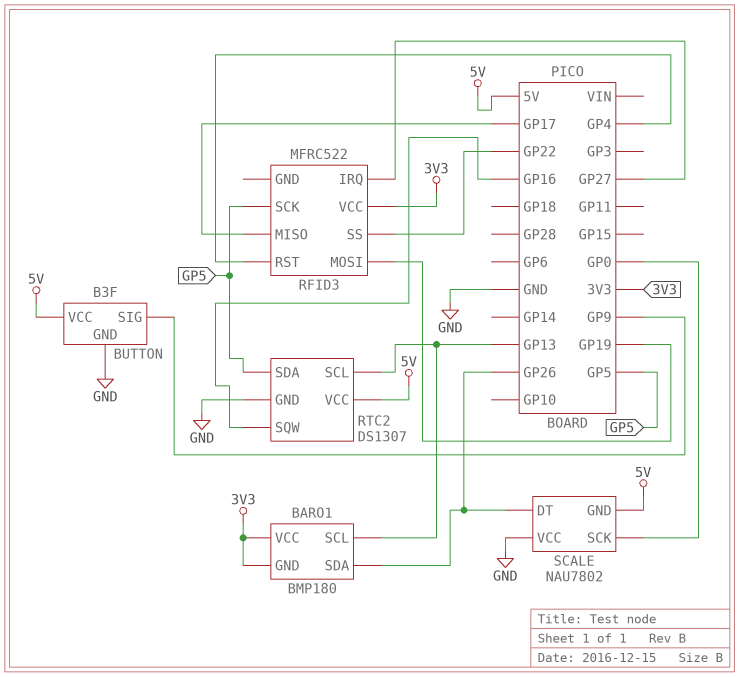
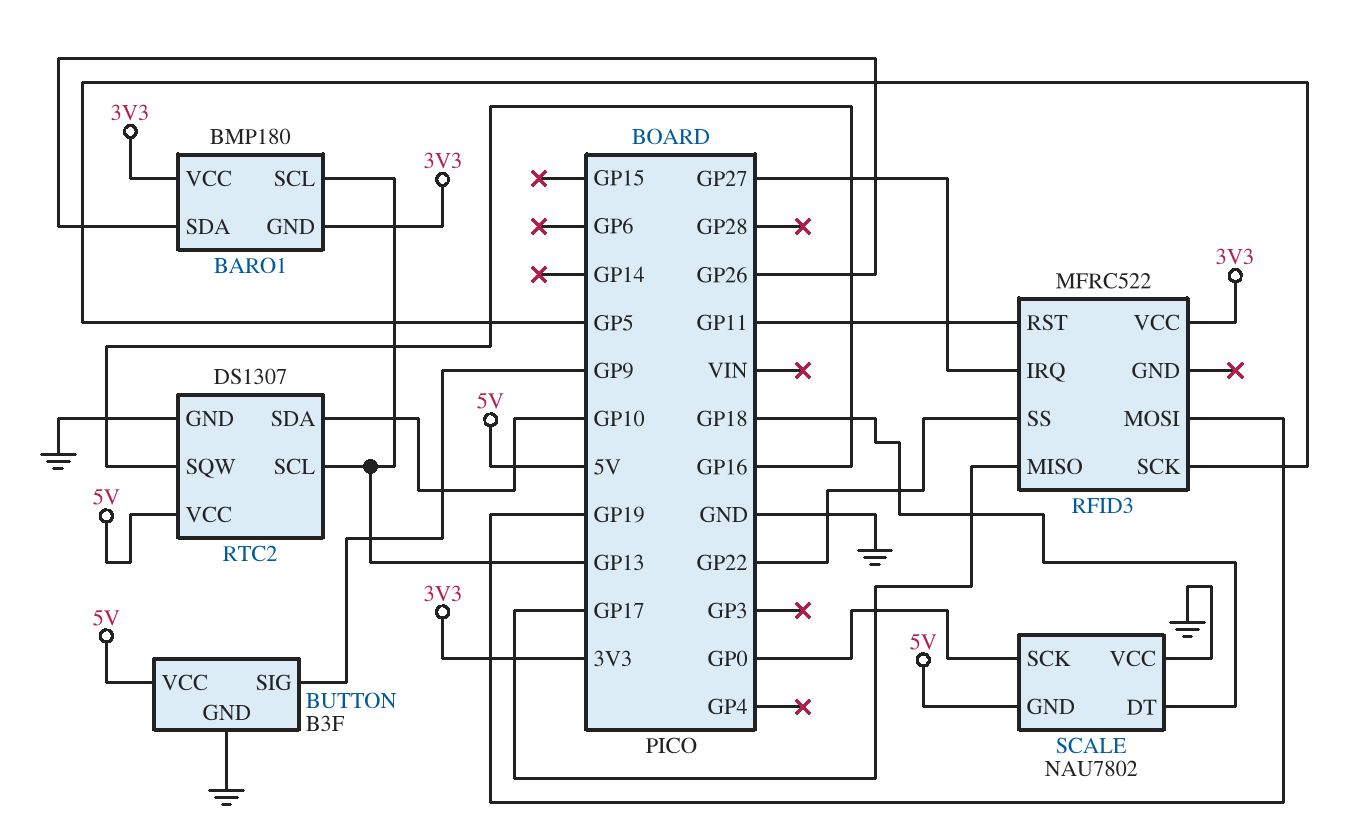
RFID3 pin RST: GP4 -> GP11
RTC2 pin SDA: GP5 -> GP10
SCALE pin DT: GP26 -> GP18

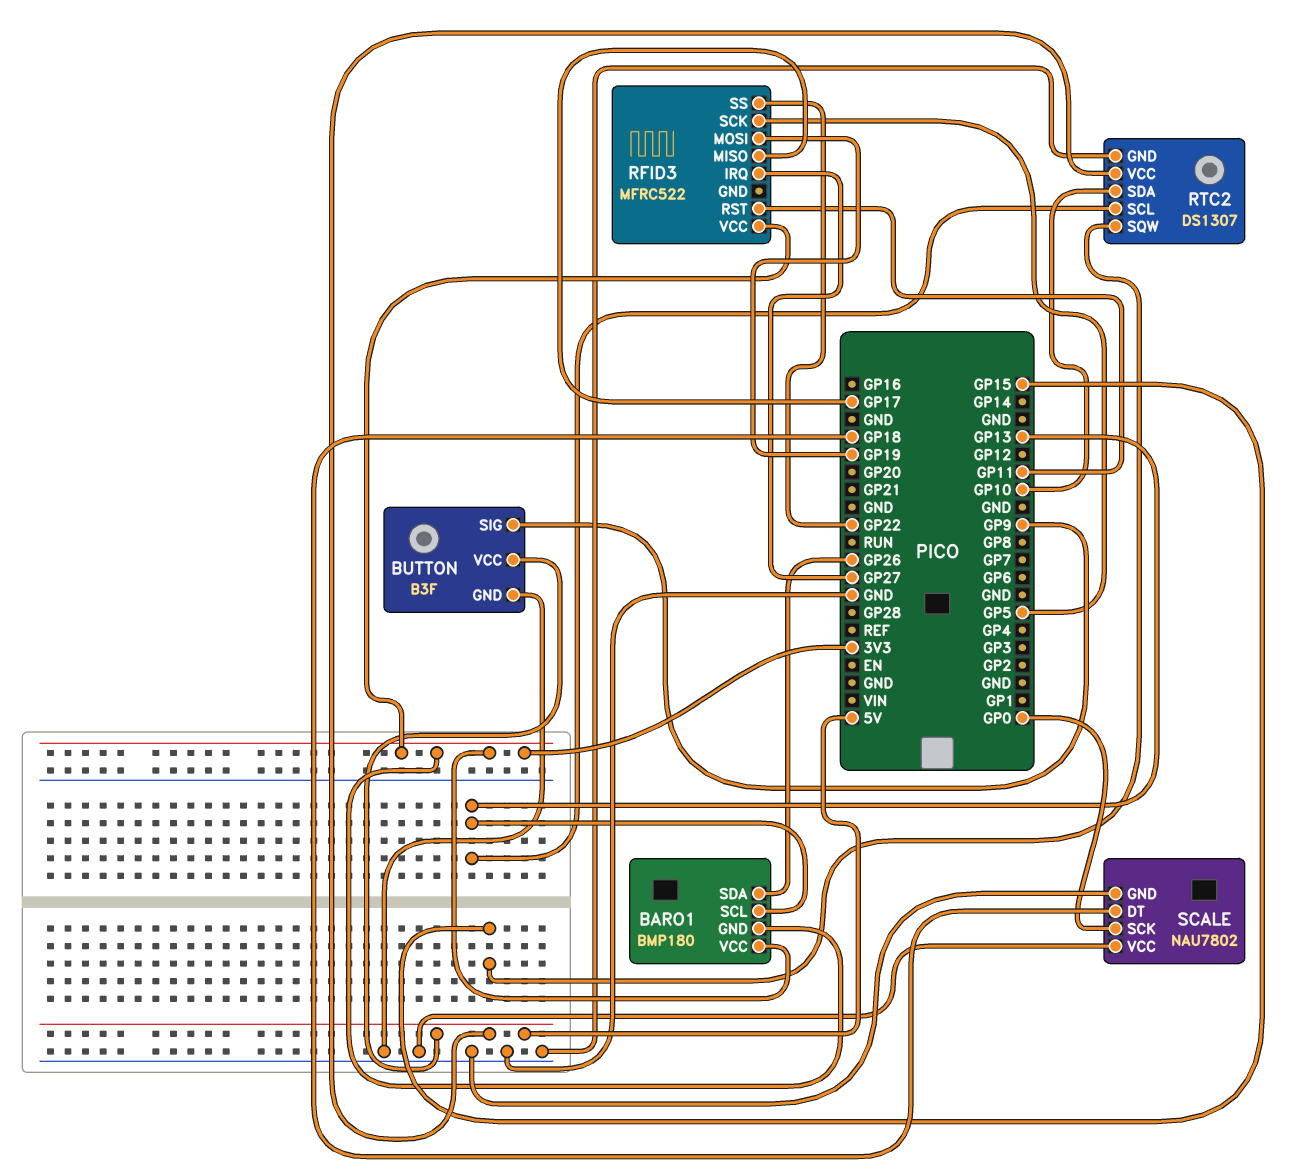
RTC2 pin SQW: GP16 -> GP15
SCALE pin GND: 5V -> GND

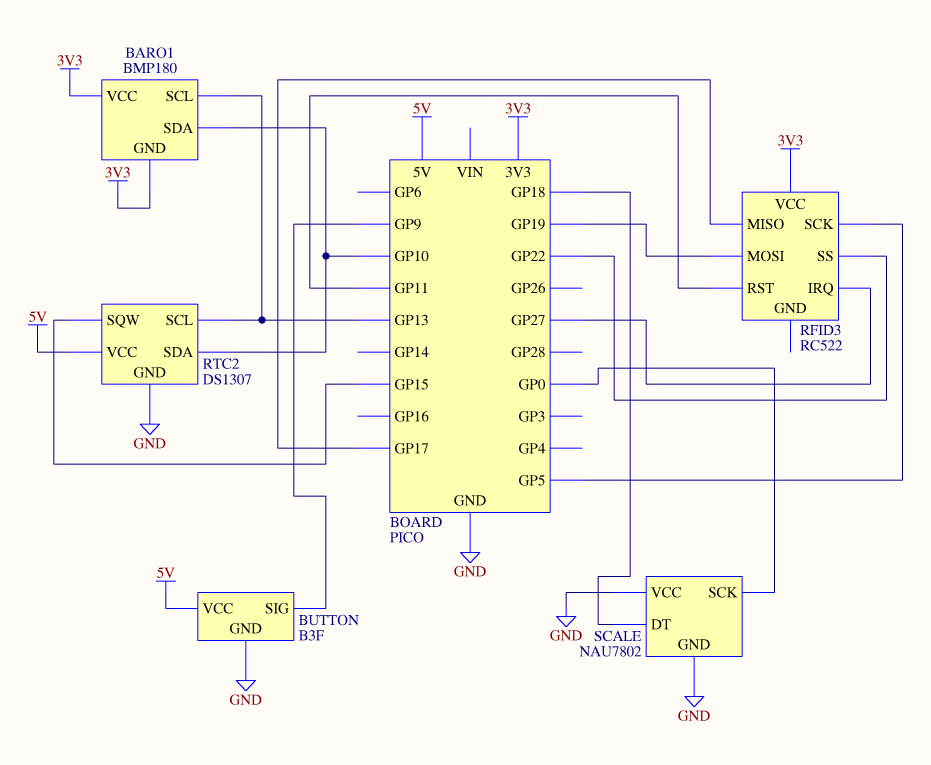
BARO1 pin SDA: GP26 -> GP10
RFID3: MFRC522 -> RC522

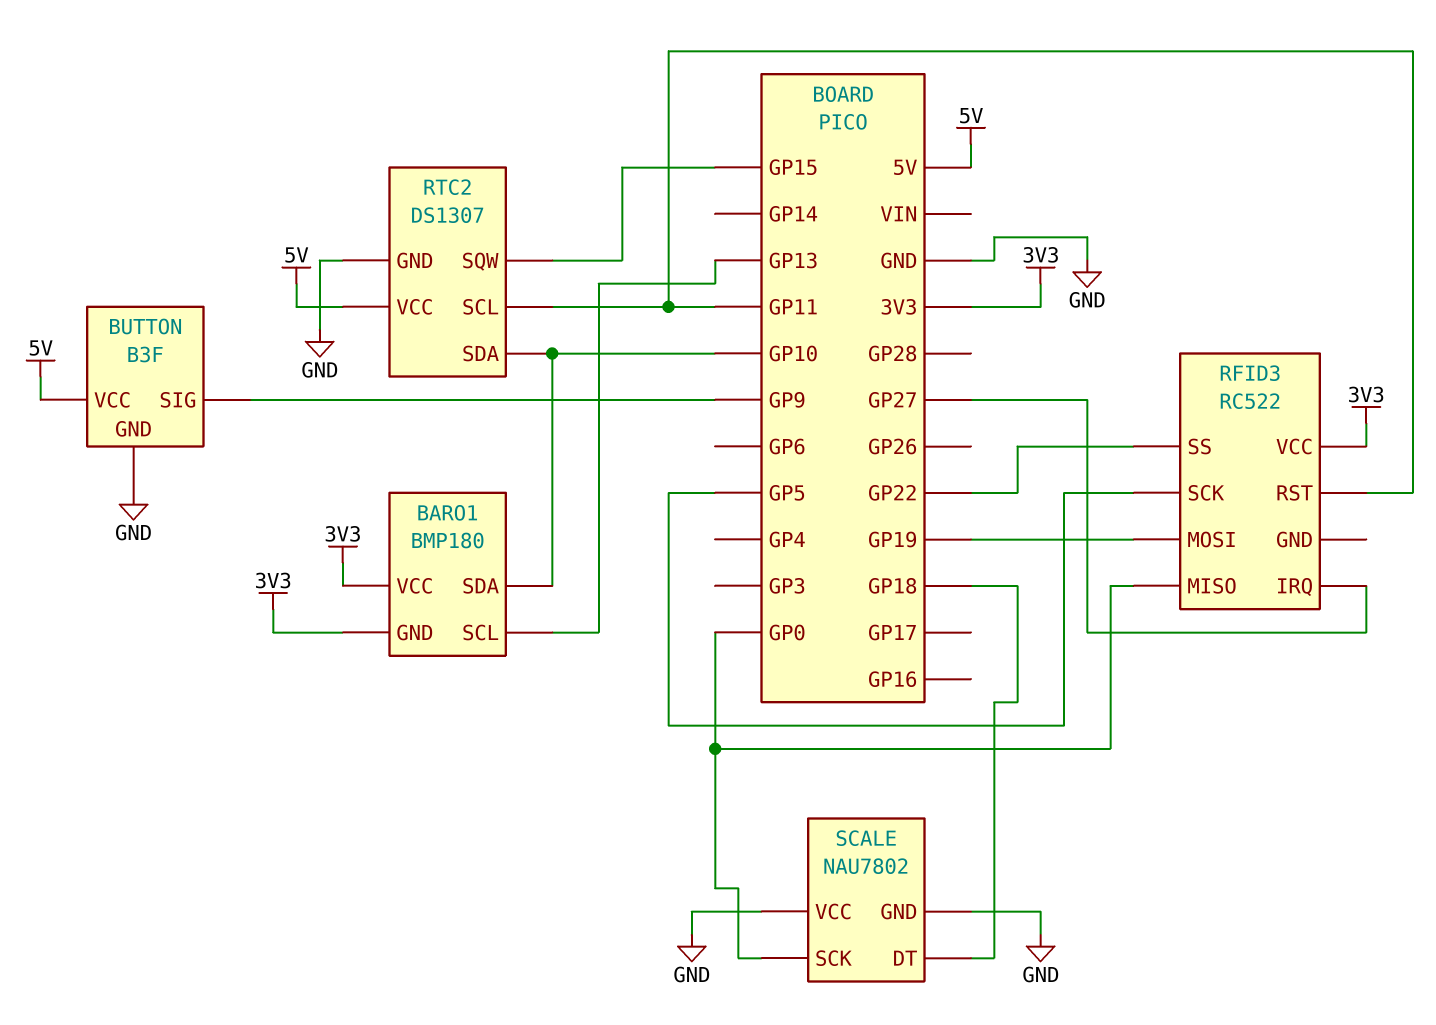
RFID3 pin MISO: GP17 -> GP0
RTC2 pin SCL: GP13 -> GP11

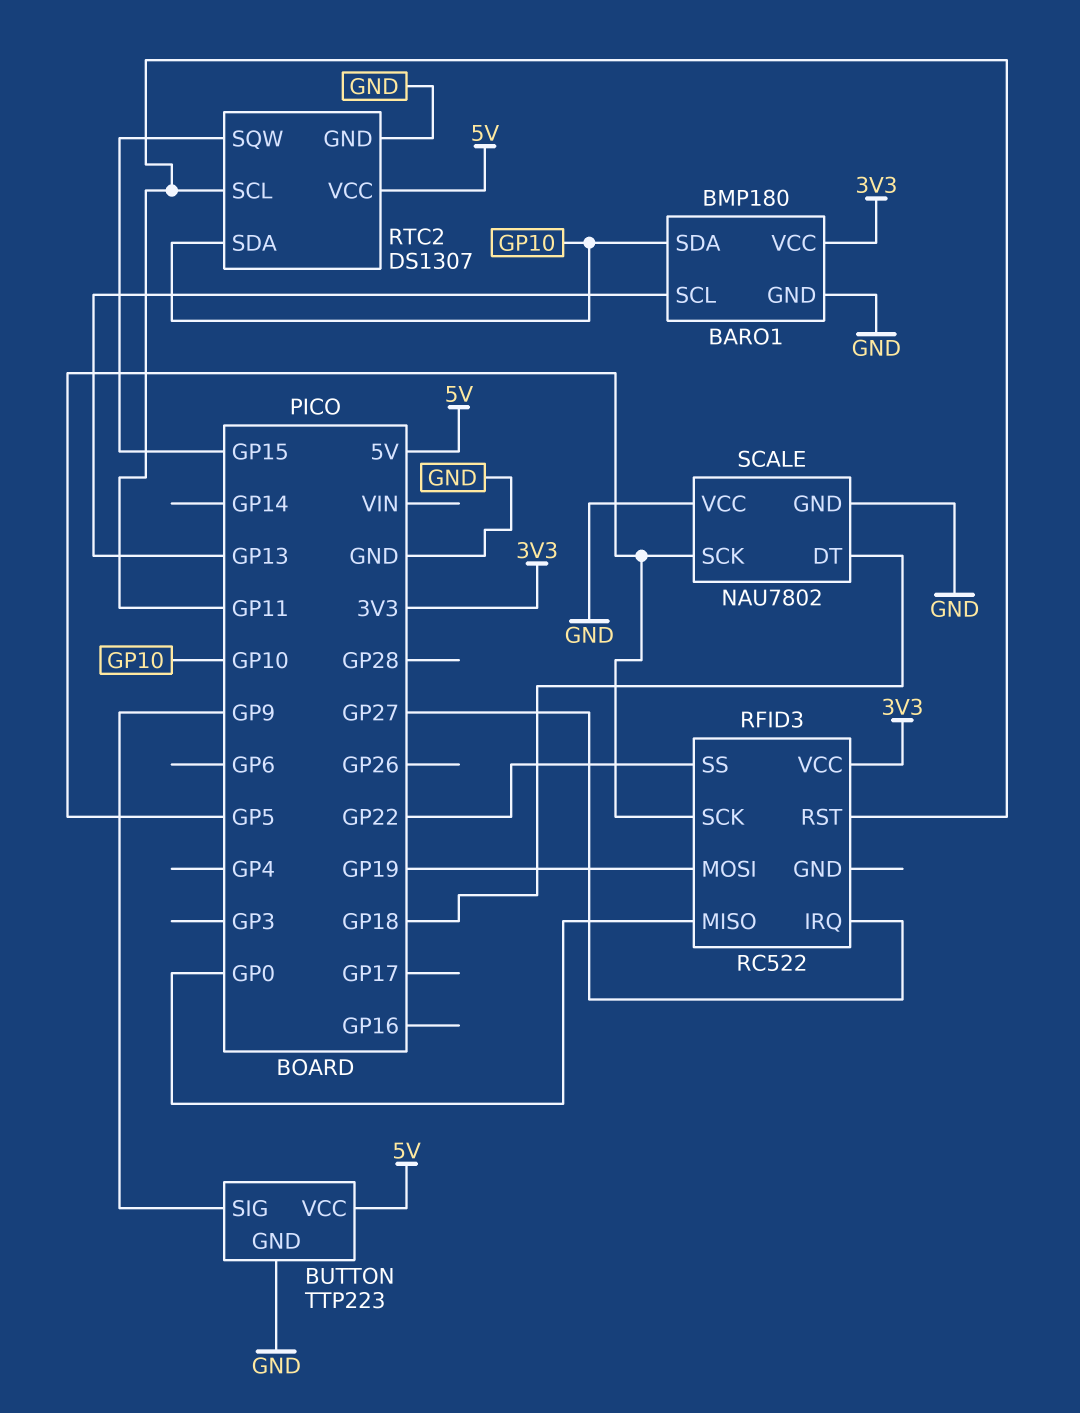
BARO1 pin GND: 3V3 -> GND
BUTTON: B3F -> TTP223
SCALE pin SCK: GP0 -> GP5

